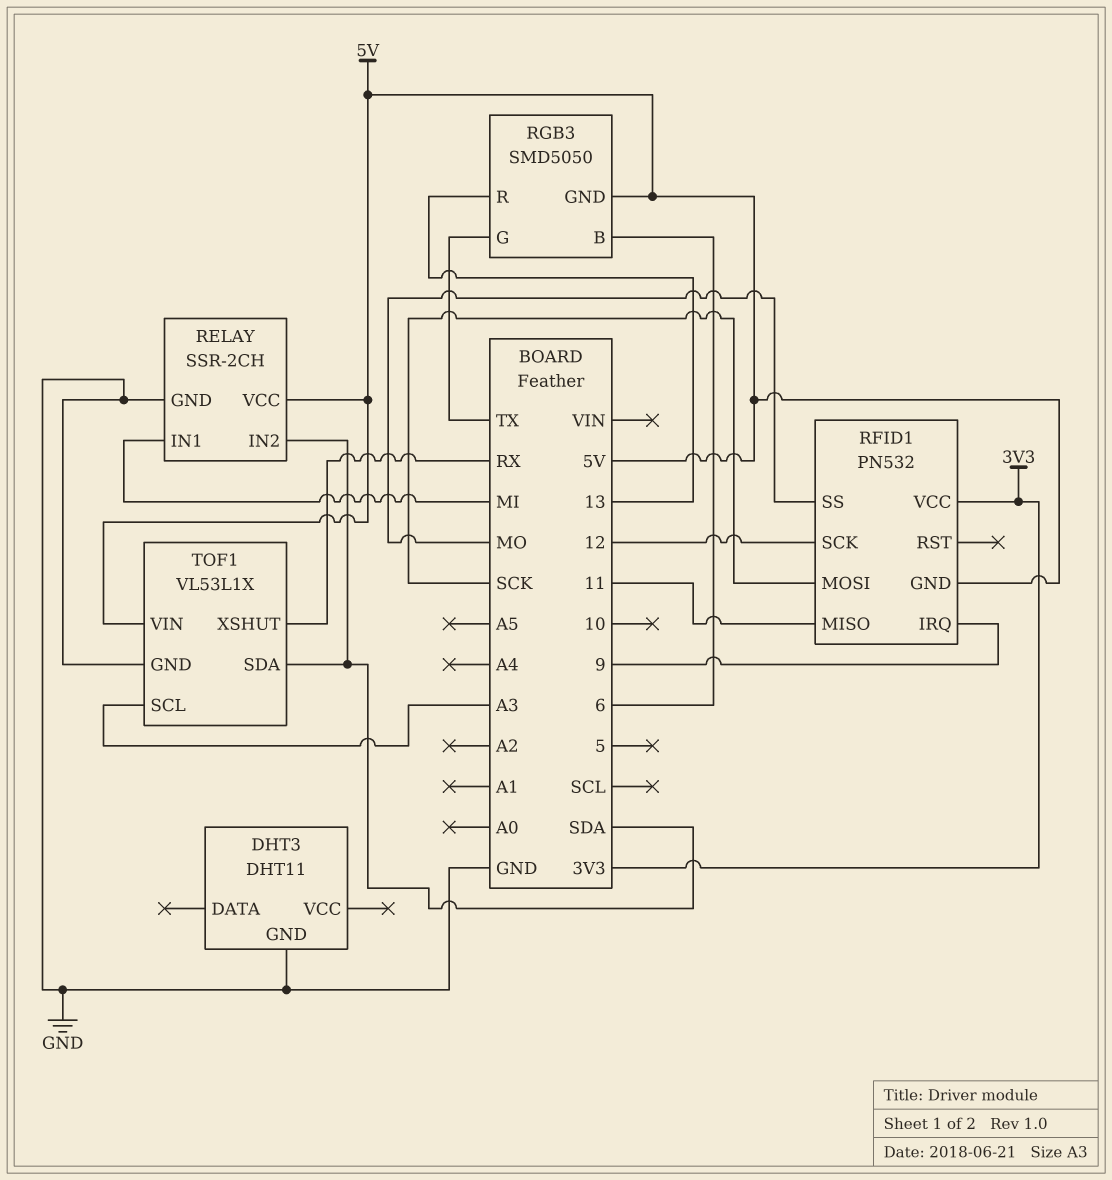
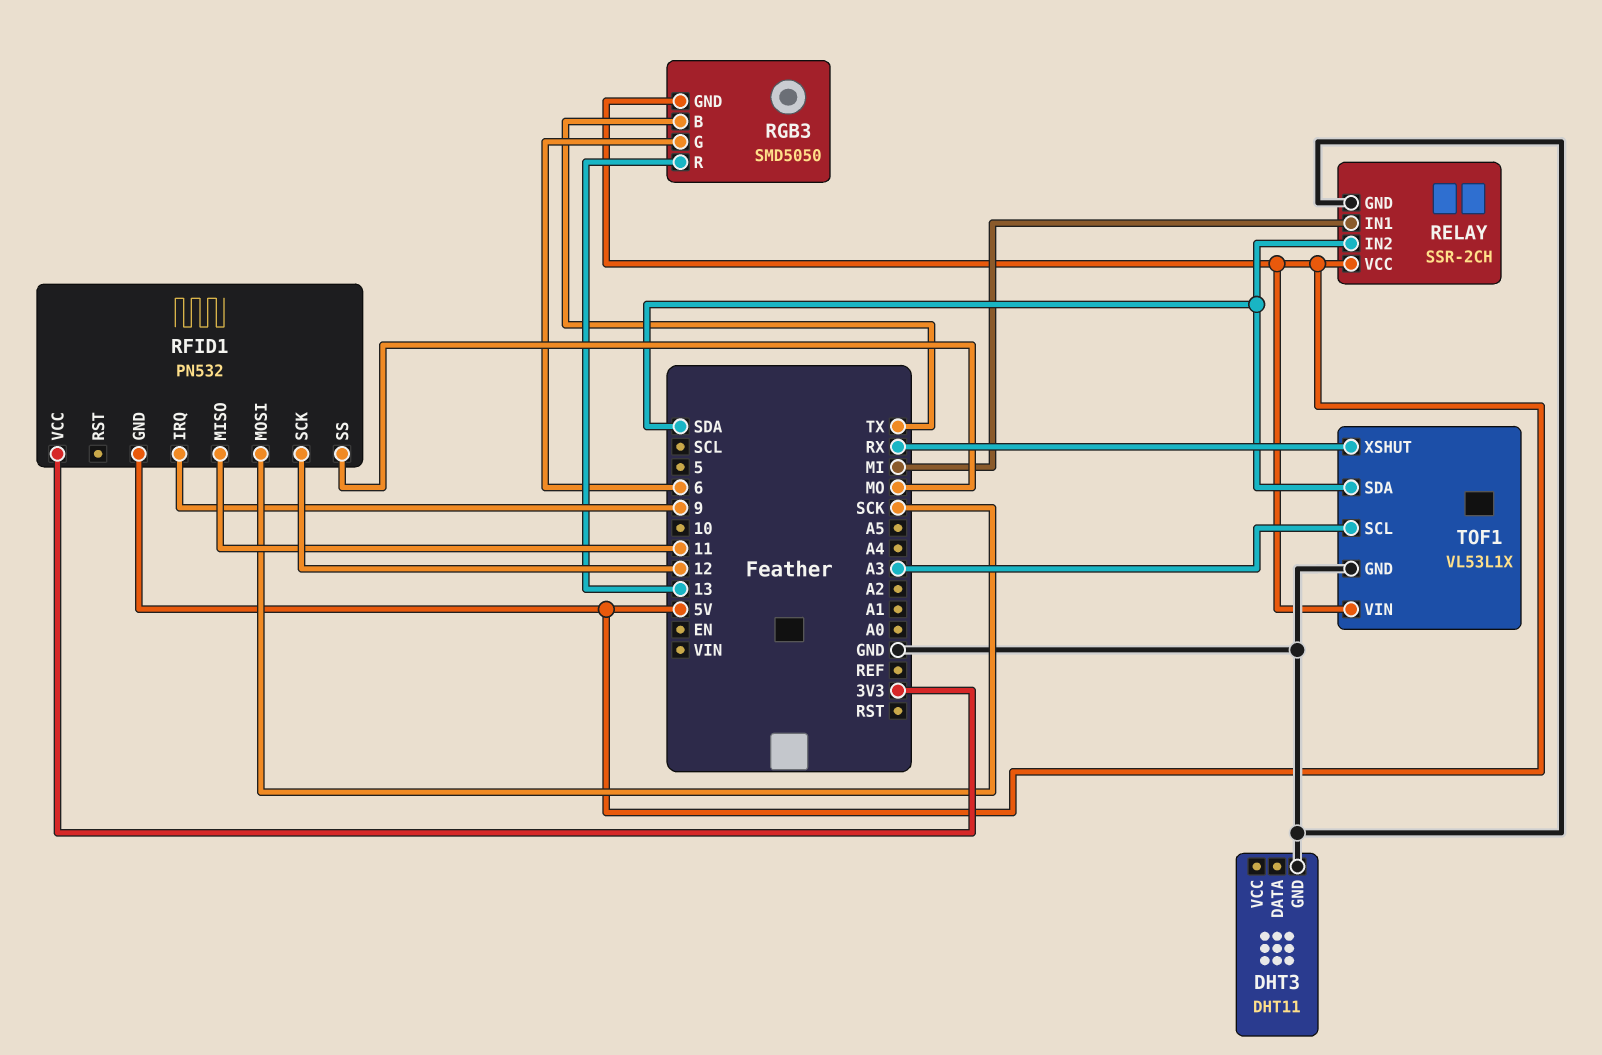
RGB3 pin B: 6 -> TX
RGB3 pin G: TX -> 6

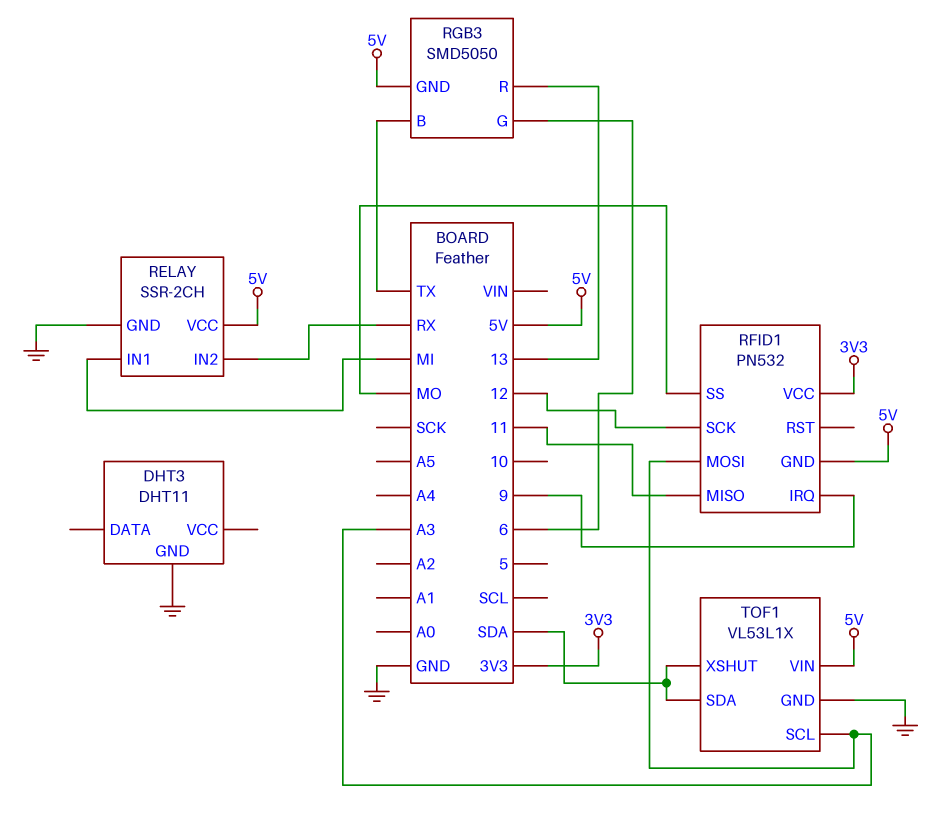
RELAY pin IN2: SDA -> RX
RFID1 pin MOSI: SCK -> A3
TOF1 pin XSHUT: RX -> SDA

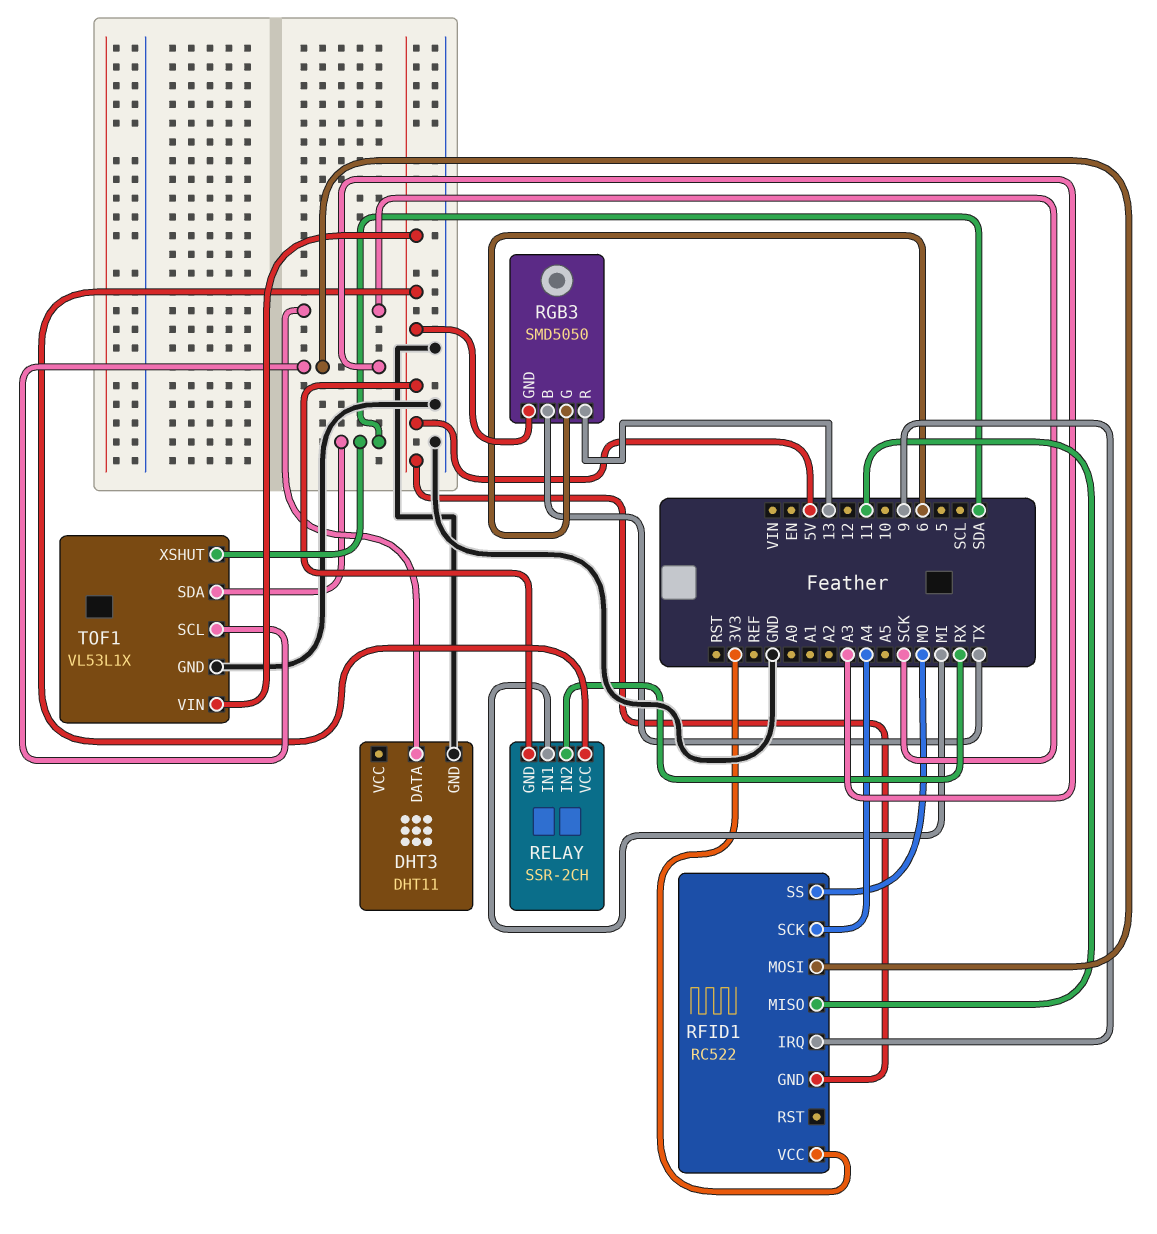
DHT3 pin DATA: none -> SCK
RELAY pin GND: GND -> 5V
RFID1: PN532 -> RC522
RFID1 pin SCK: 12 -> A4

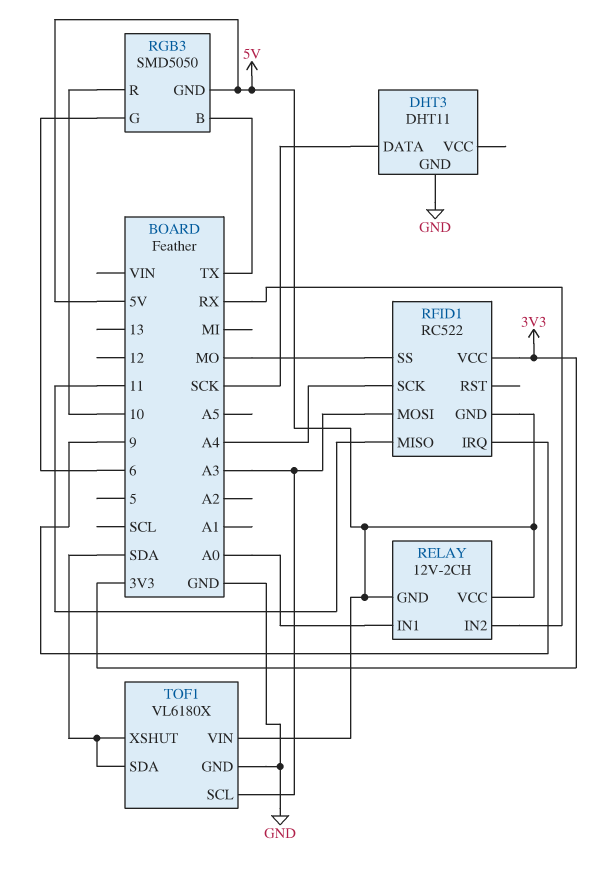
RELAY: SSR-2CH -> 12V-2CH
RELAY pin IN1: MI -> A0
RGB3 pin R: 13 -> 10
TOF1: VL53L1X -> VL6180X

